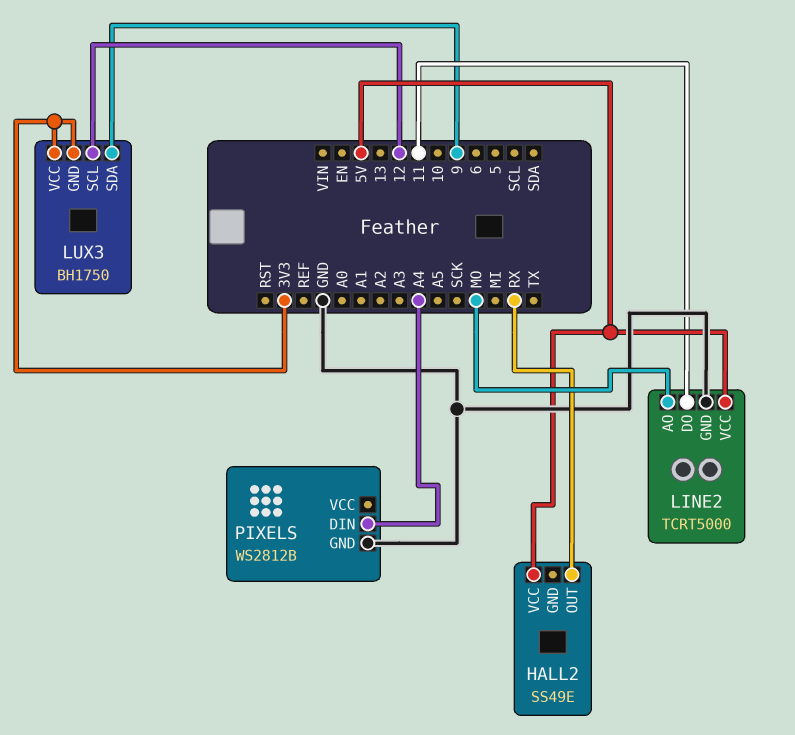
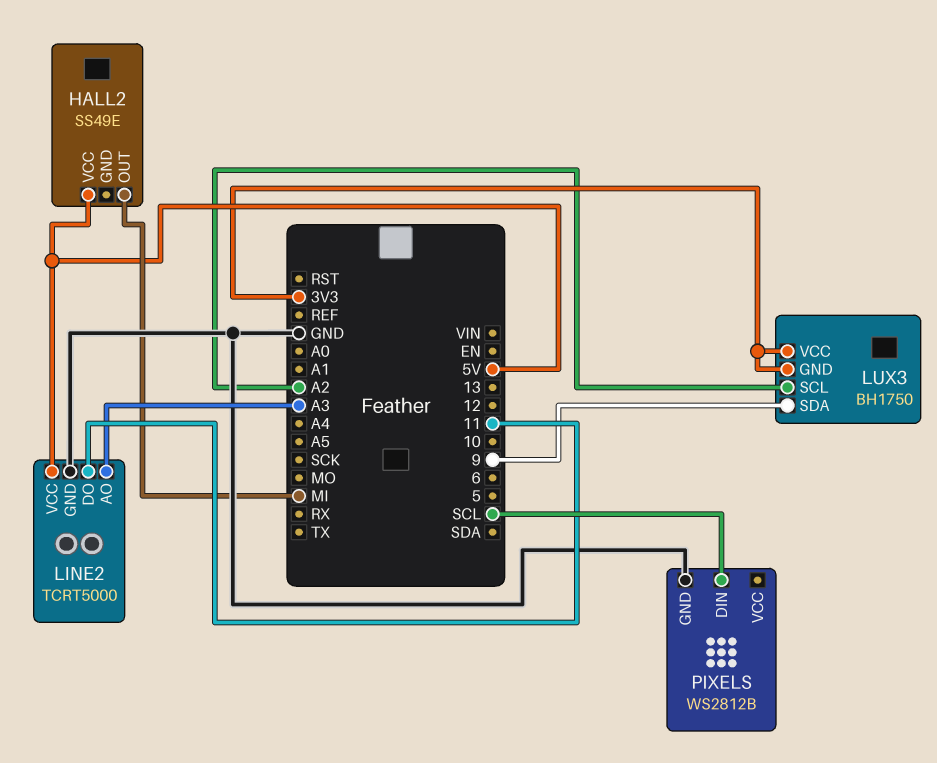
HALL2 pin OUT: RX -> MI
LINE2 pin AO: MO -> A3
LUX3 pin SCL: 12 -> A2
PIXELS pin DIN: A4 -> SCL

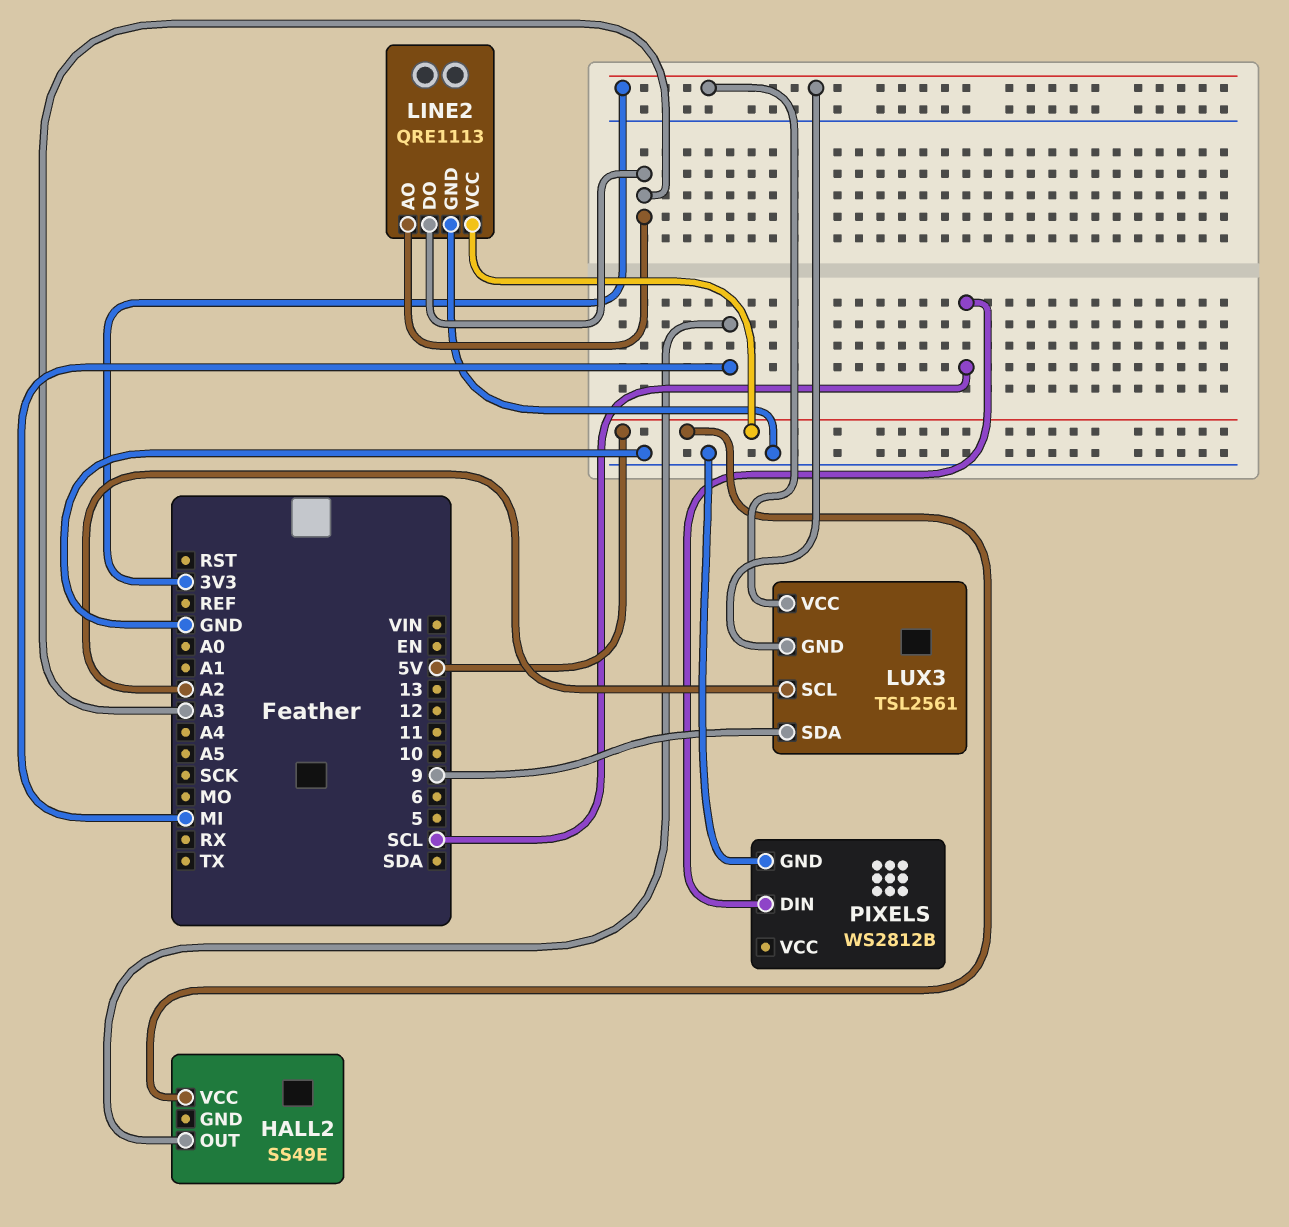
LINE2: TCRT5000 -> QRE1113
LINE2 pin DO: 11 -> A3
LUX3: BH1750 -> TSL2561

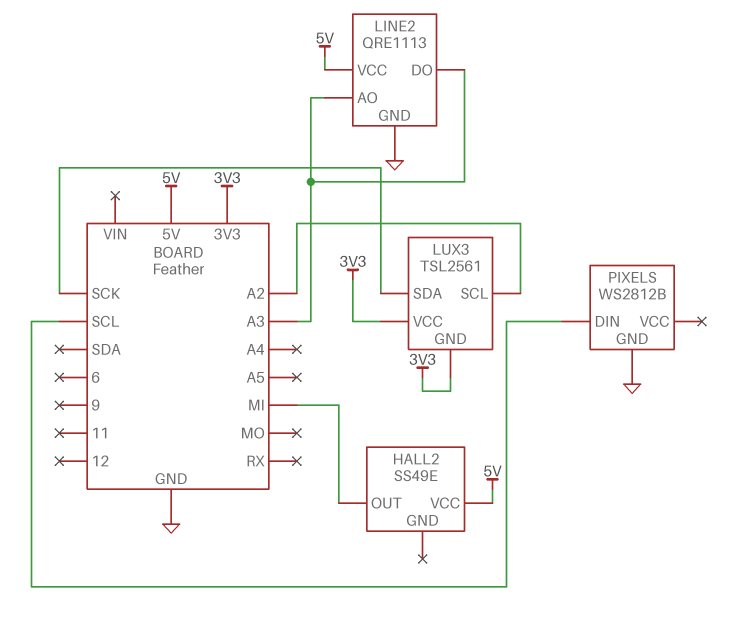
LUX3 pin SDA: 9 -> SCK

